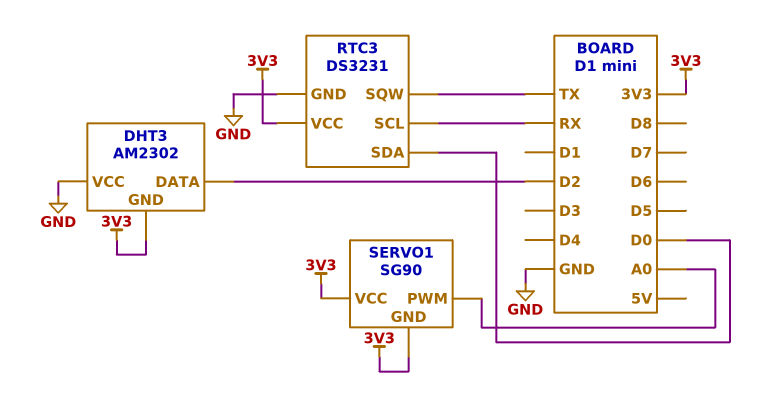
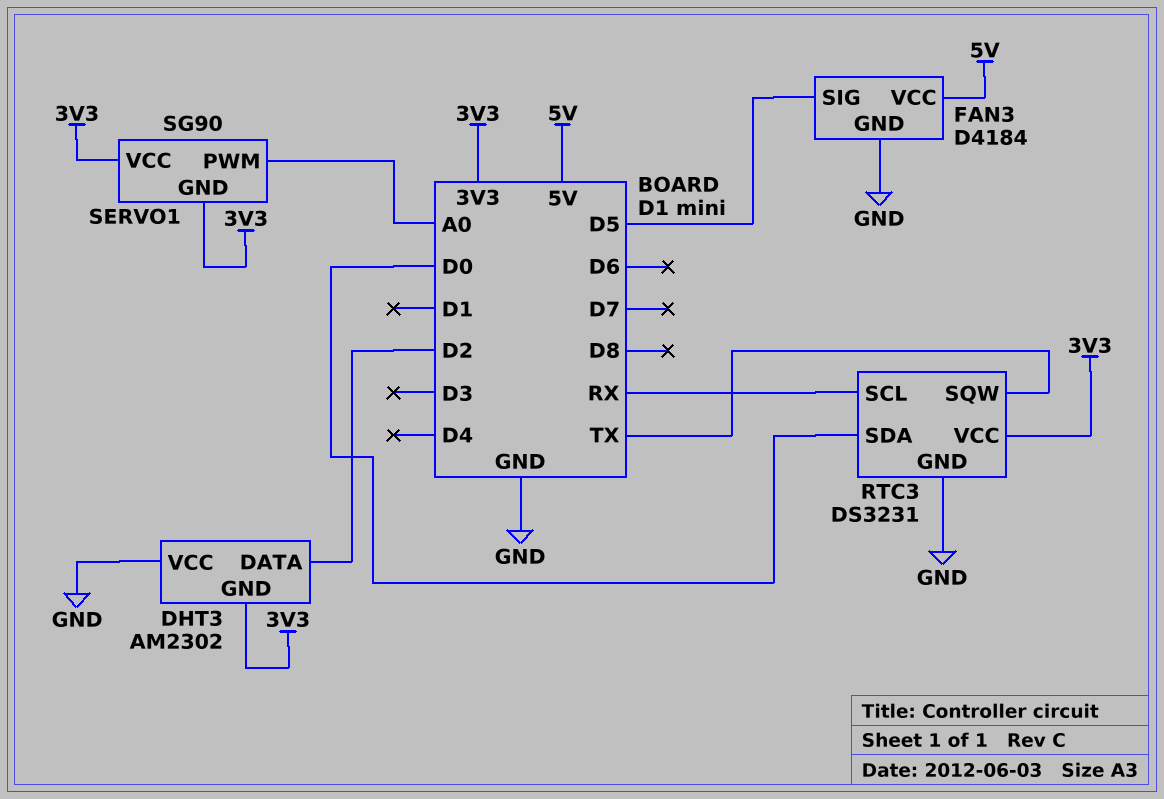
FAN3: none -> D4184
FAN3 pin GND: none -> GND
FAN3 pin SIG: none -> D5
FAN3 pin VCC: none -> 5V

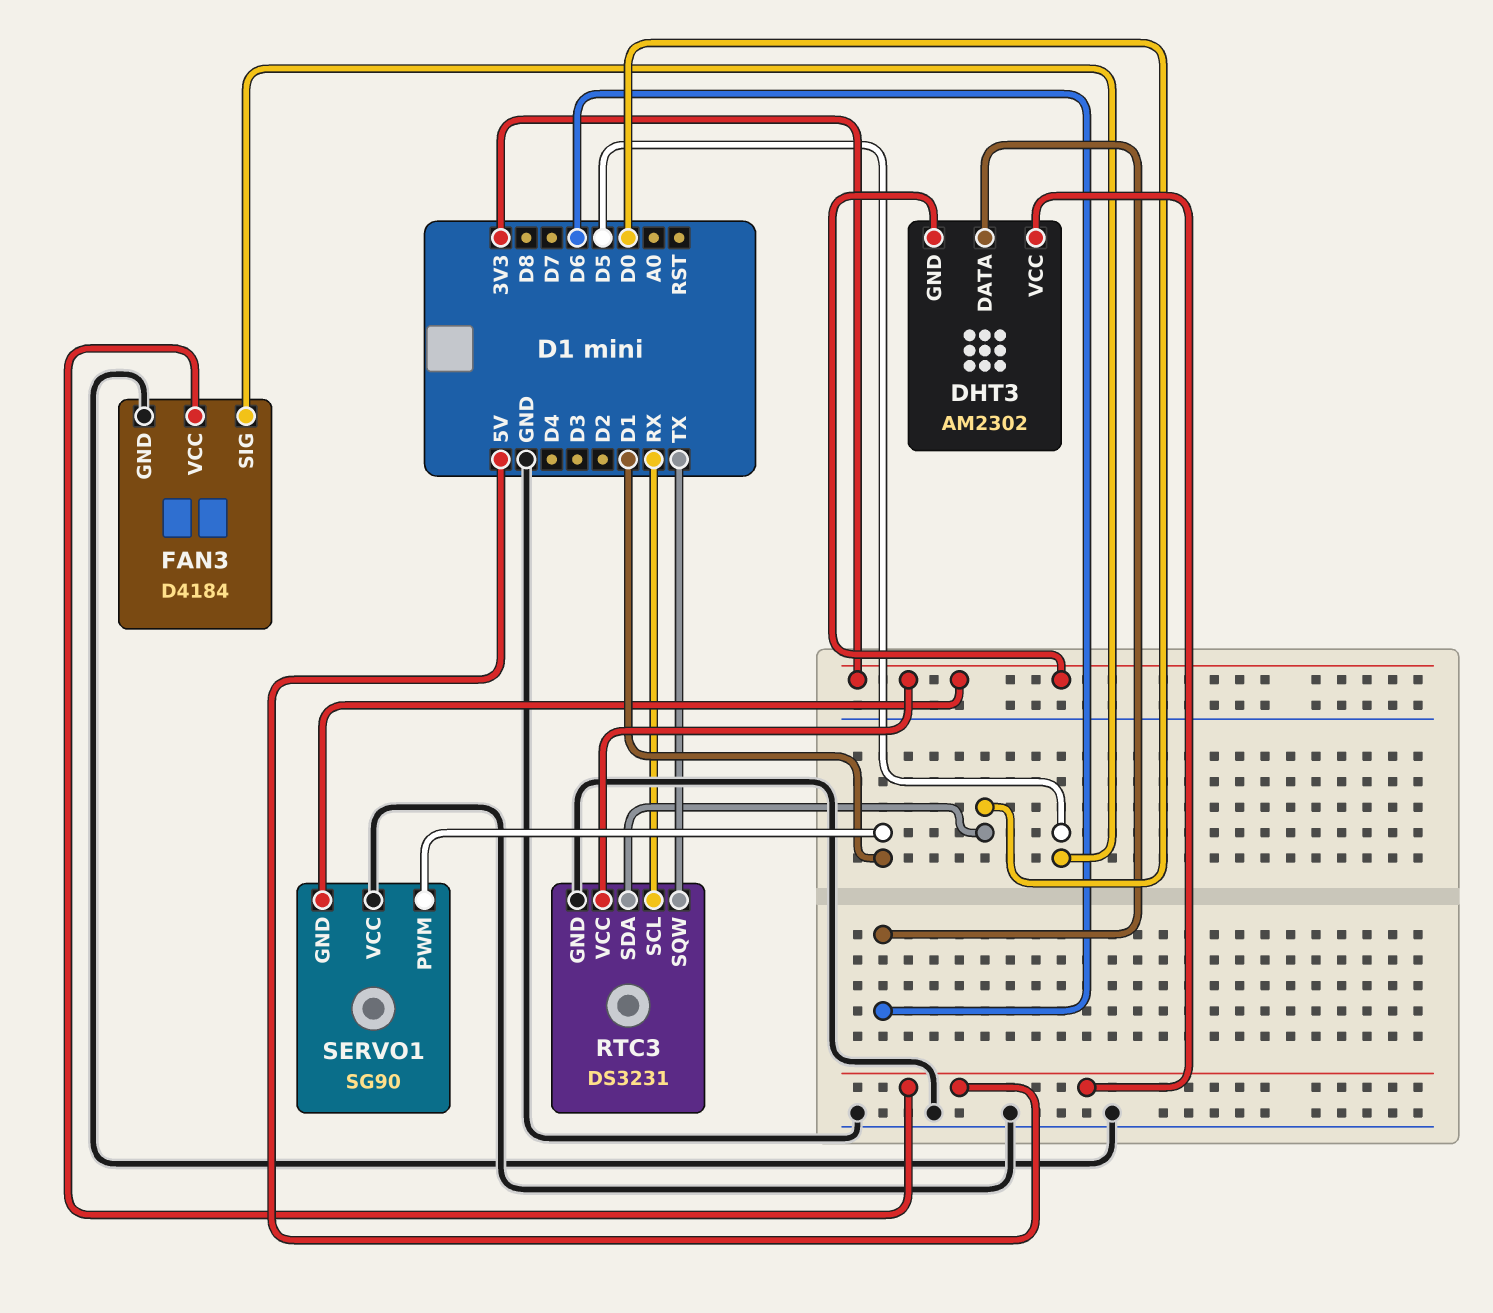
DHT3 pin DATA: D2 -> D6
DHT3 pin VCC: GND -> 5V
SERVO1 pin PWM: A0 -> D1
SERVO1 pin VCC: 3V3 -> GND

